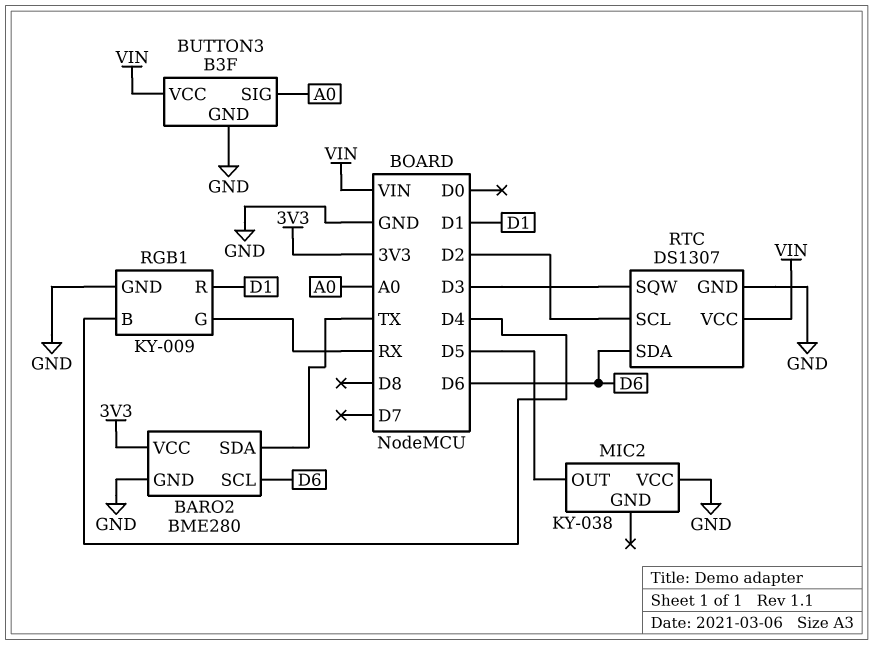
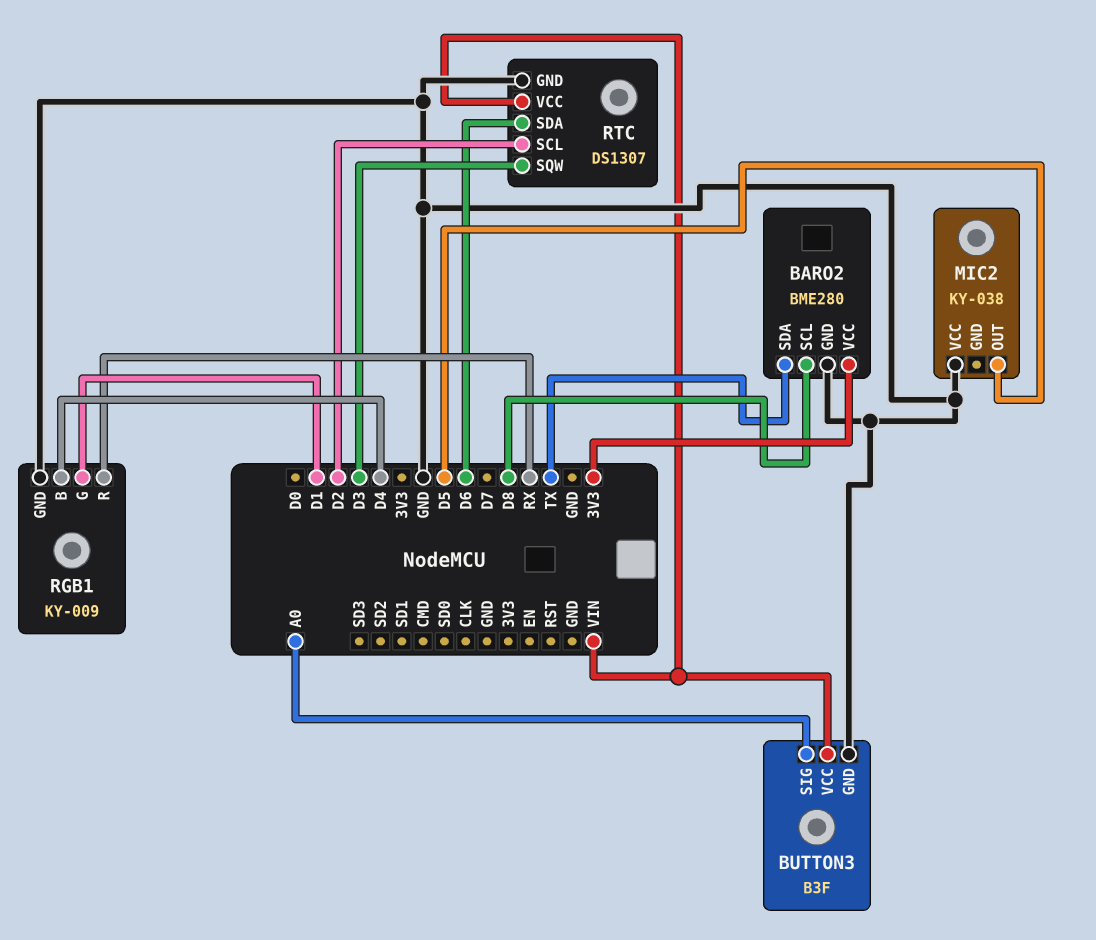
BARO2 pin SCL: D6 -> D8
RGB1 pin G: RX -> D1
RGB1 pin R: D1 -> RX

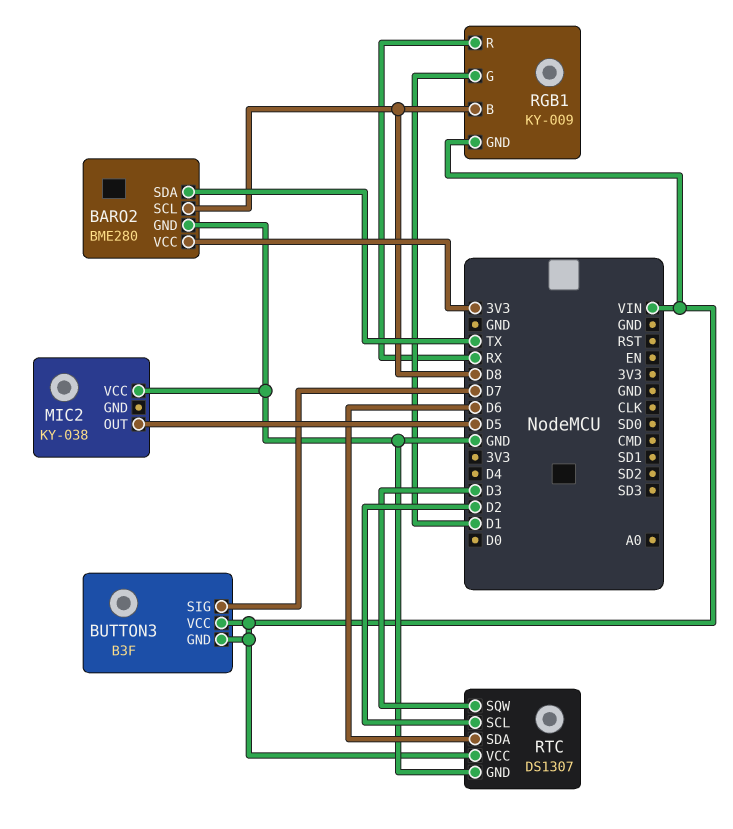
BUTTON3 pin GND: GND -> VIN
BUTTON3 pin SIG: A0 -> D7
RGB1 pin B: D4 -> D8
RGB1 pin GND: GND -> VIN

